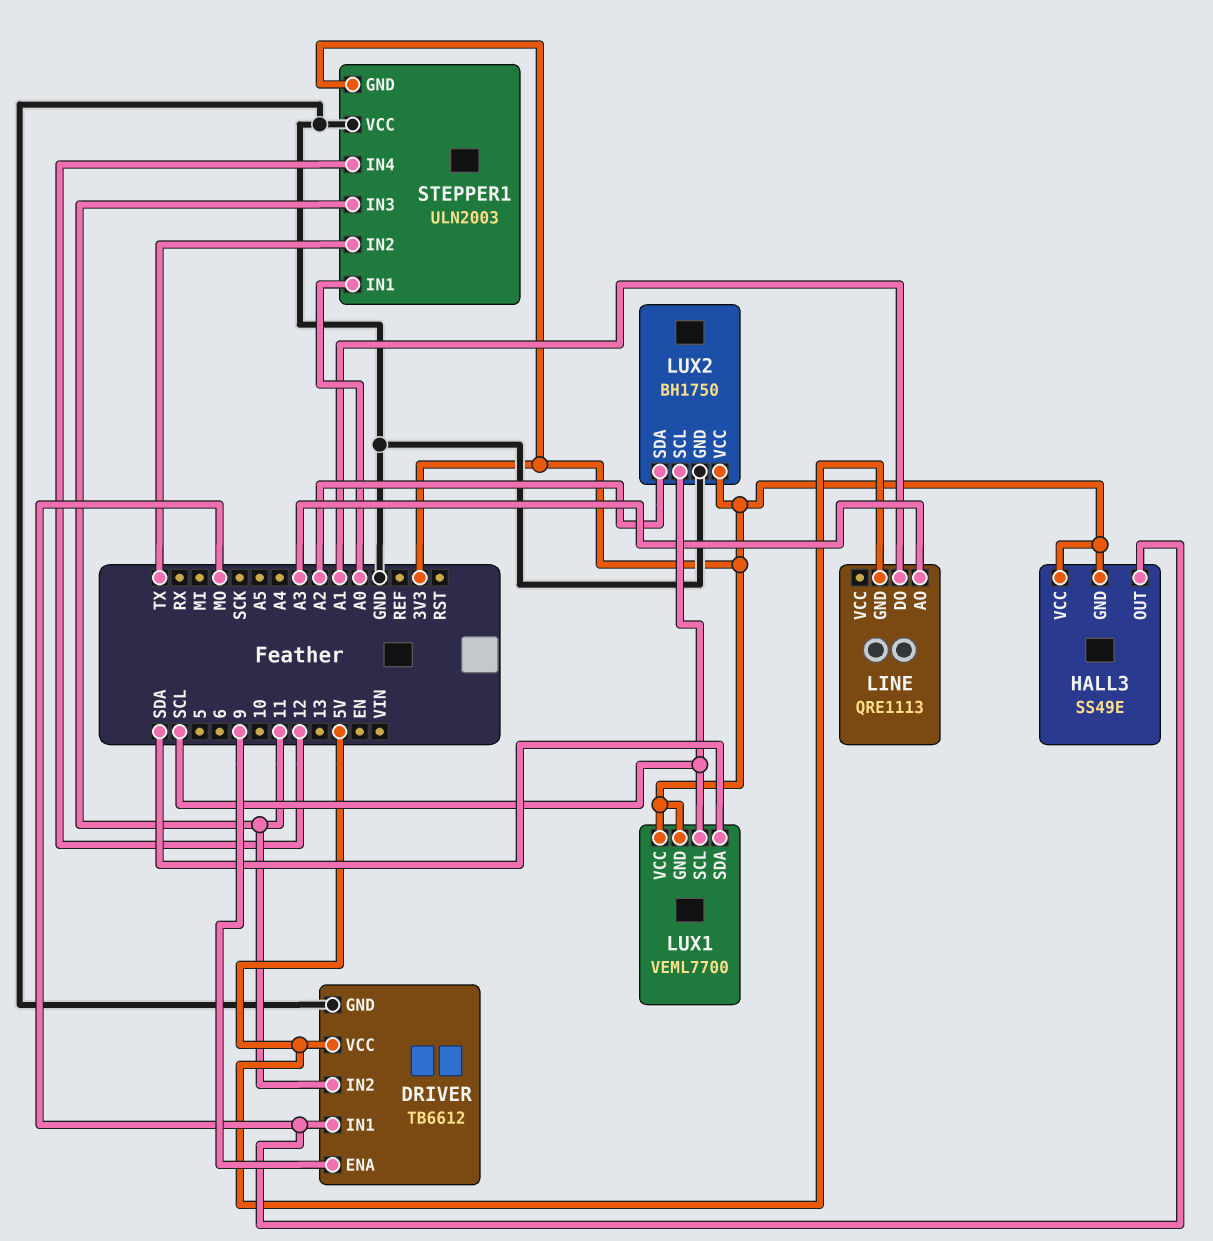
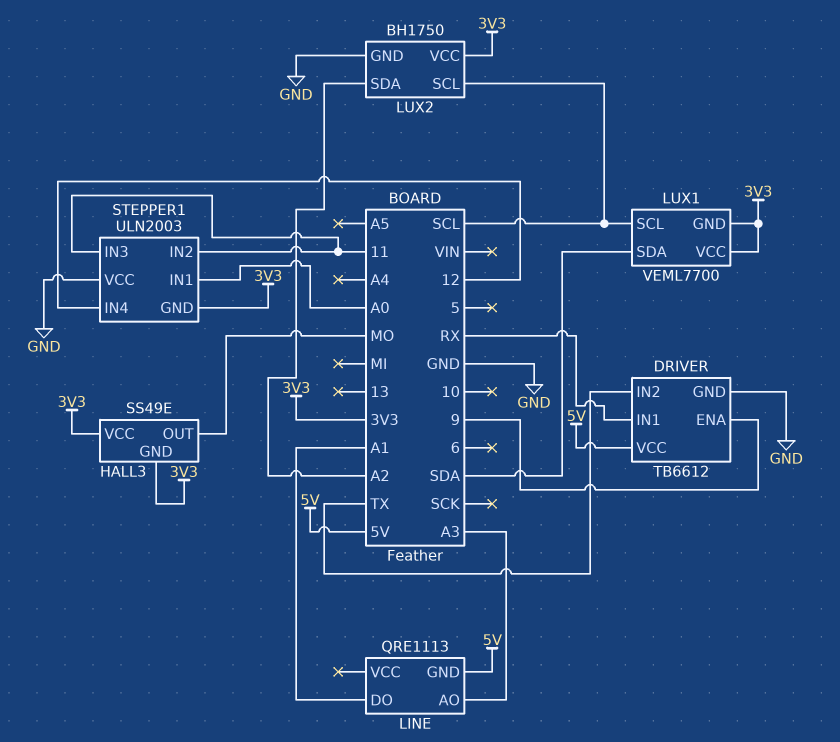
DRIVER pin IN1: MO -> RX
DRIVER pin IN2: 11 -> TX
STEPPER1 pin IN2: TX -> 11

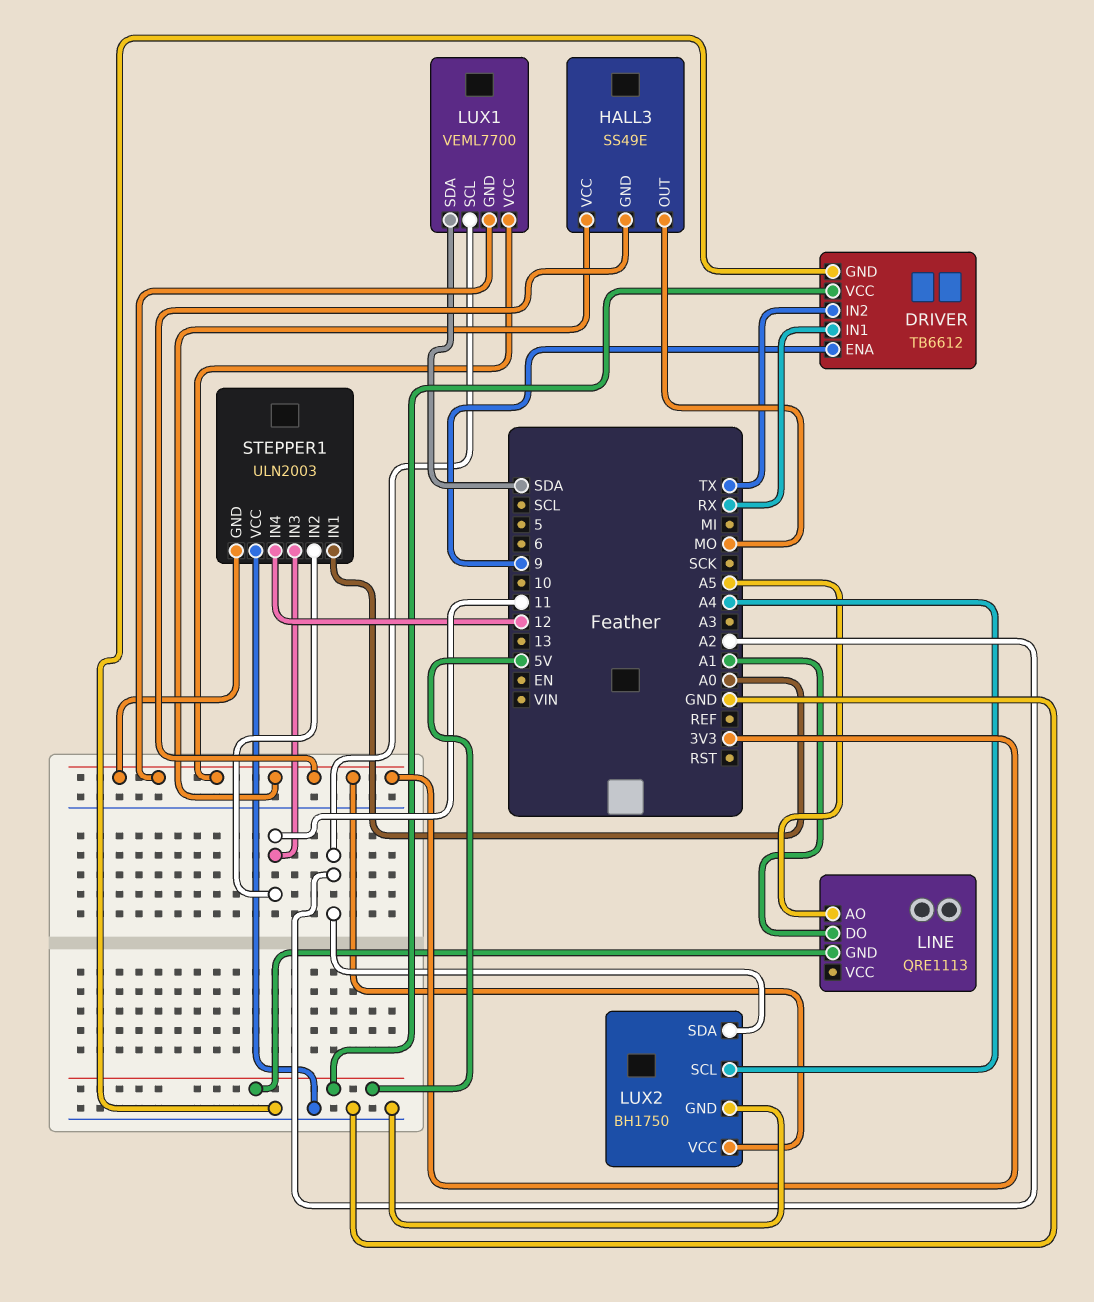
LINE pin AO: A3 -> A5
LUX1 pin SCL: SCL -> A2
LUX2 pin SCL: SCL -> A4

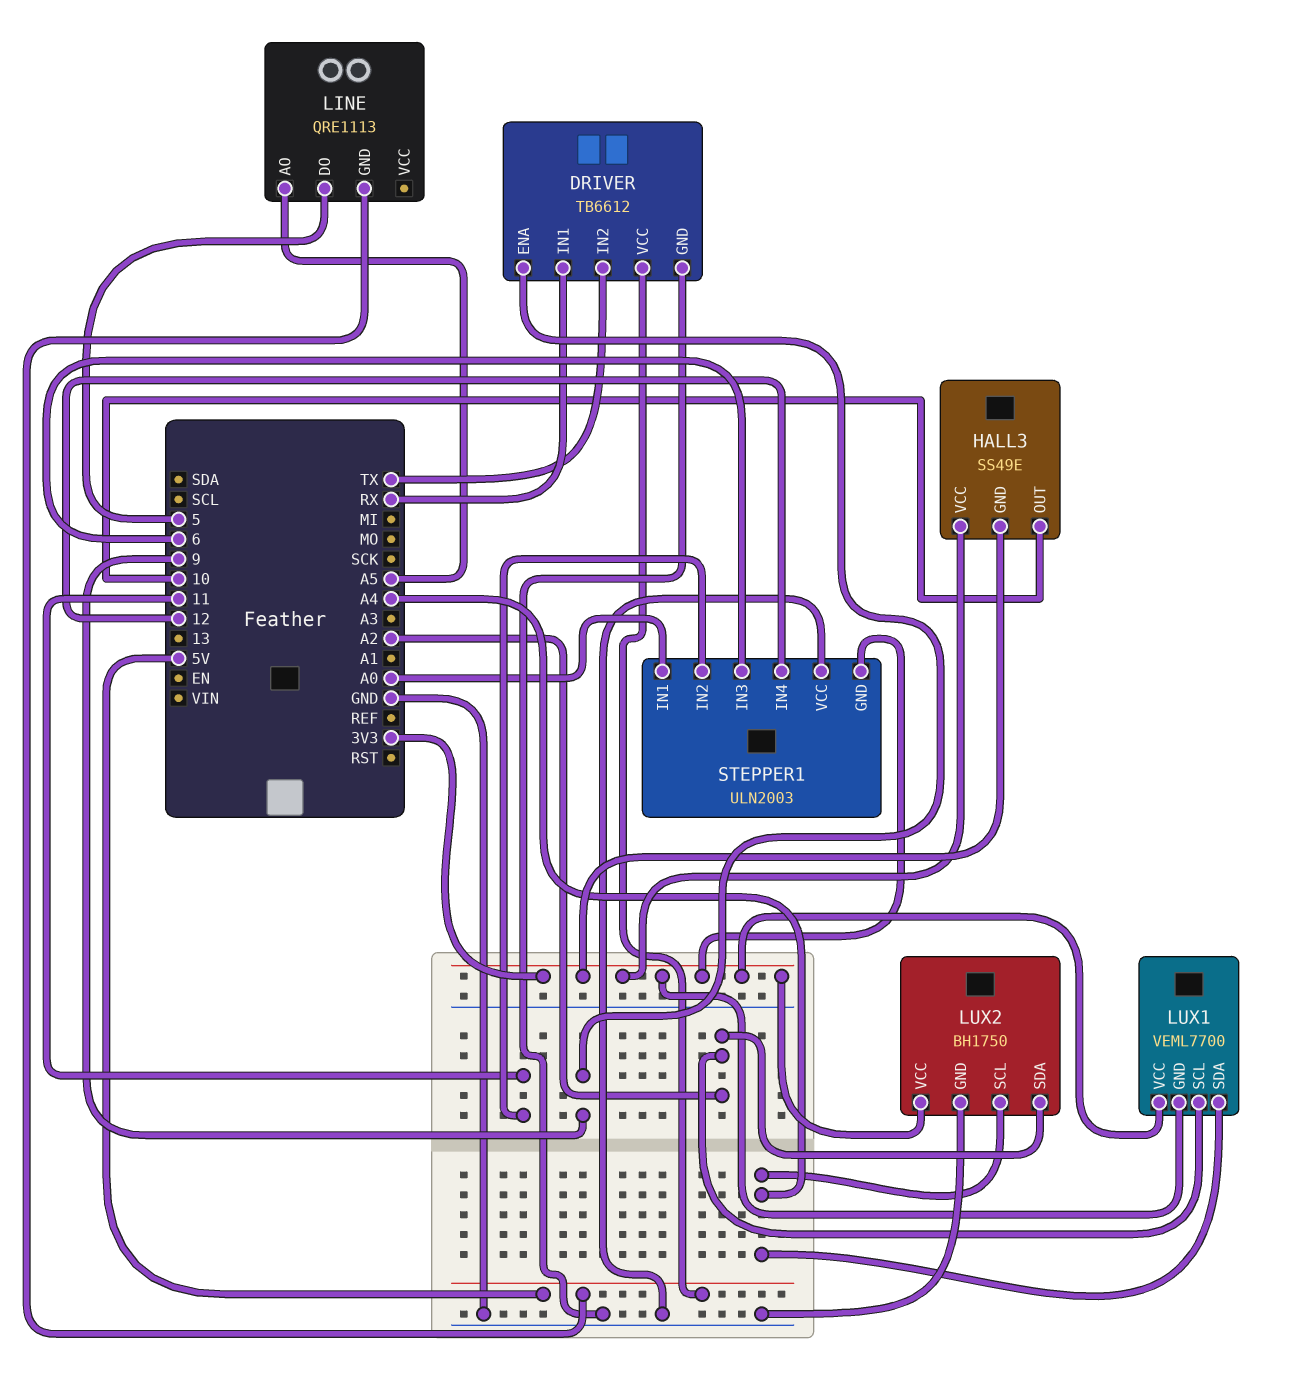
HALL3 pin OUT: MO -> 10
LINE pin DO: A1 -> 5
LUX1 pin SDA: SDA -> A4
STEPPER1 pin IN3: 11 -> 6

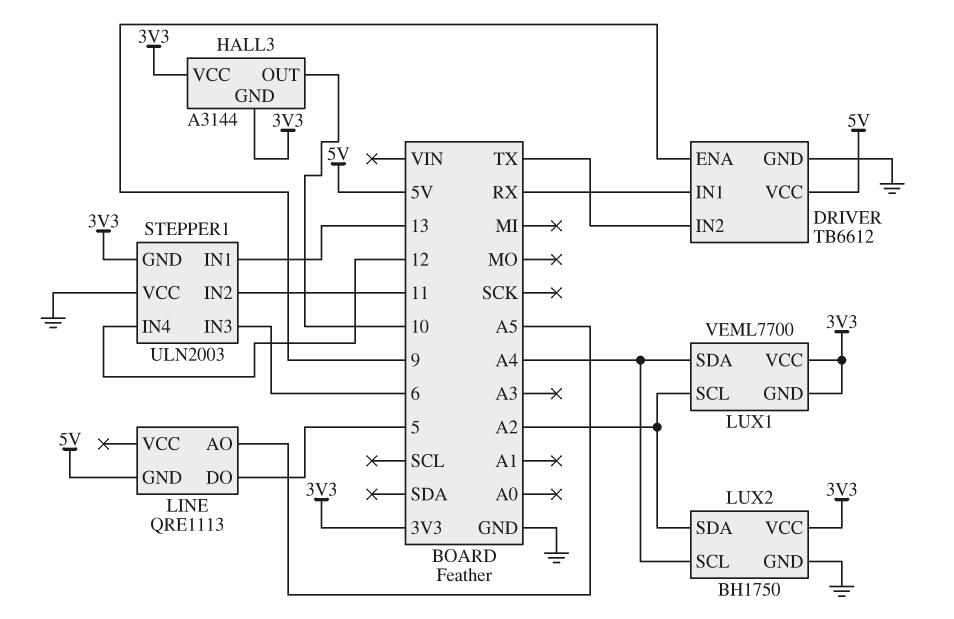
HALL3: SS49E -> A3144
STEPPER1 pin IN1: A0 -> 13

